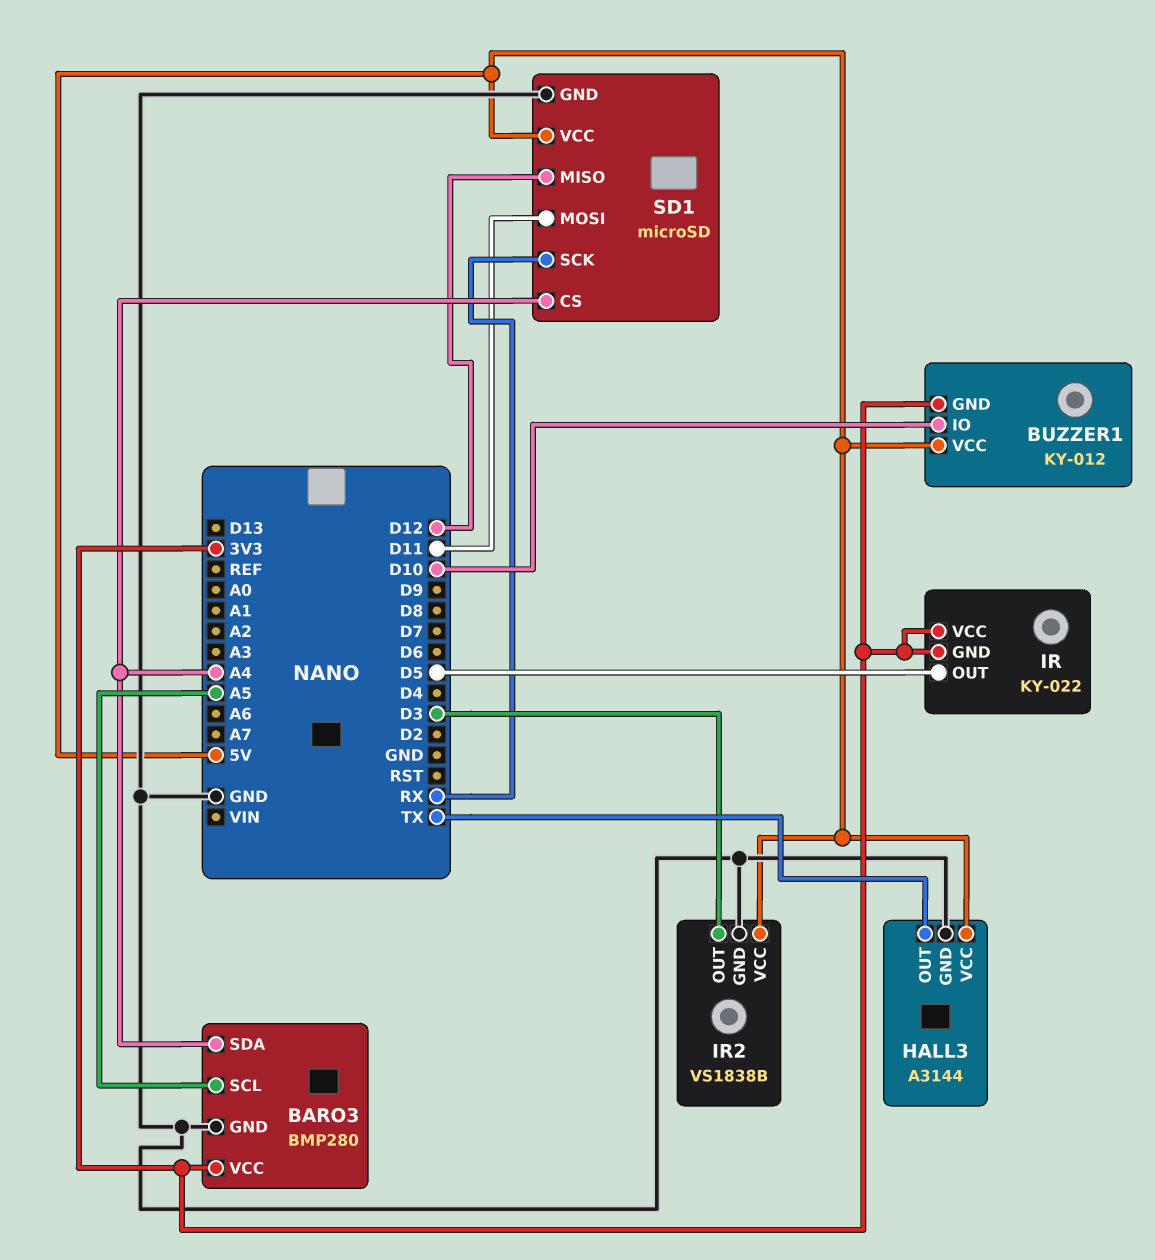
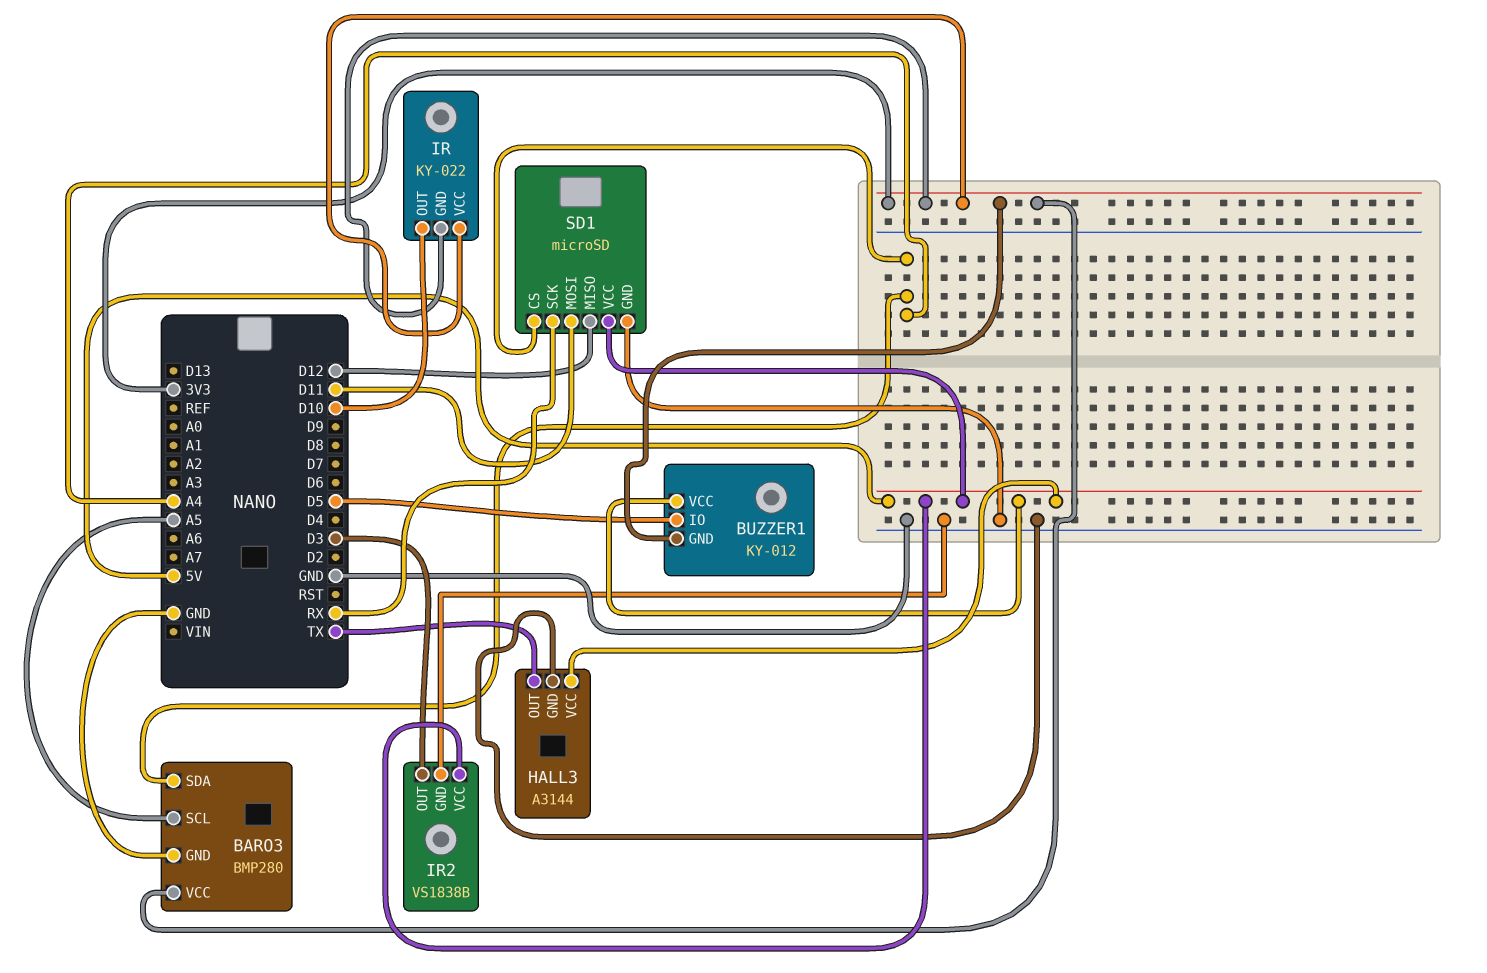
BUZZER1 pin IO: D10 -> D5
IR pin OUT: D5 -> D10

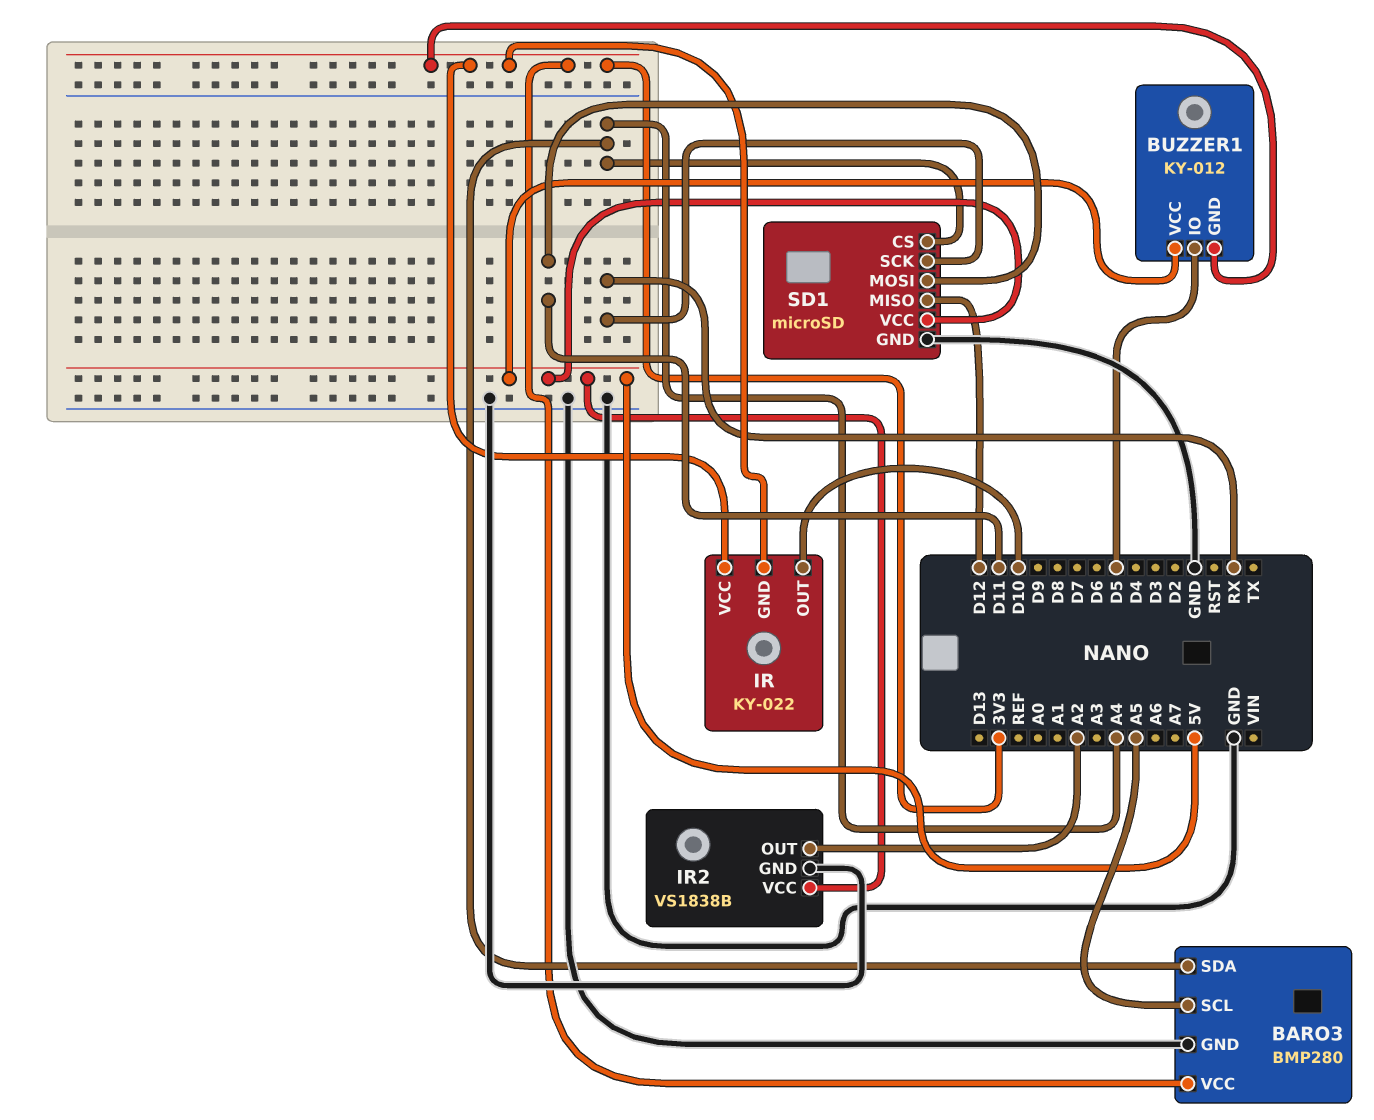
HALL3: A3144 -> none
HALL3 pin GND: GND -> none
HALL3 pin OUT: TX -> none
HALL3 pin VCC: 5V -> none
IR2 pin OUT: D3 -> A2

